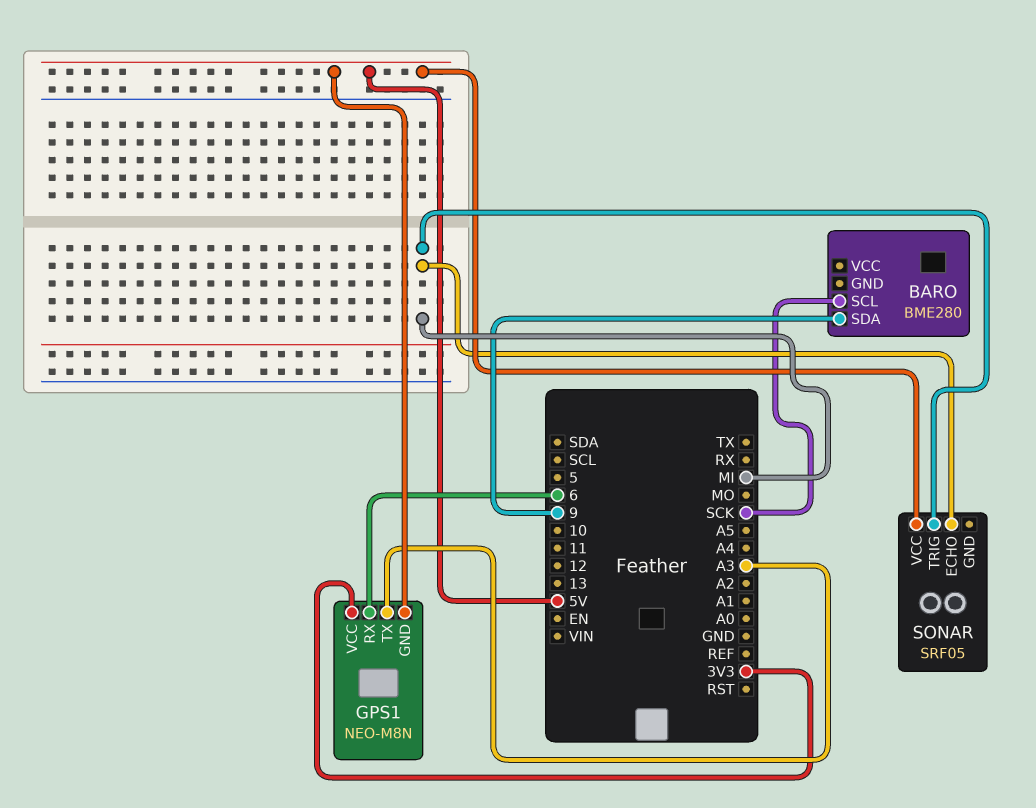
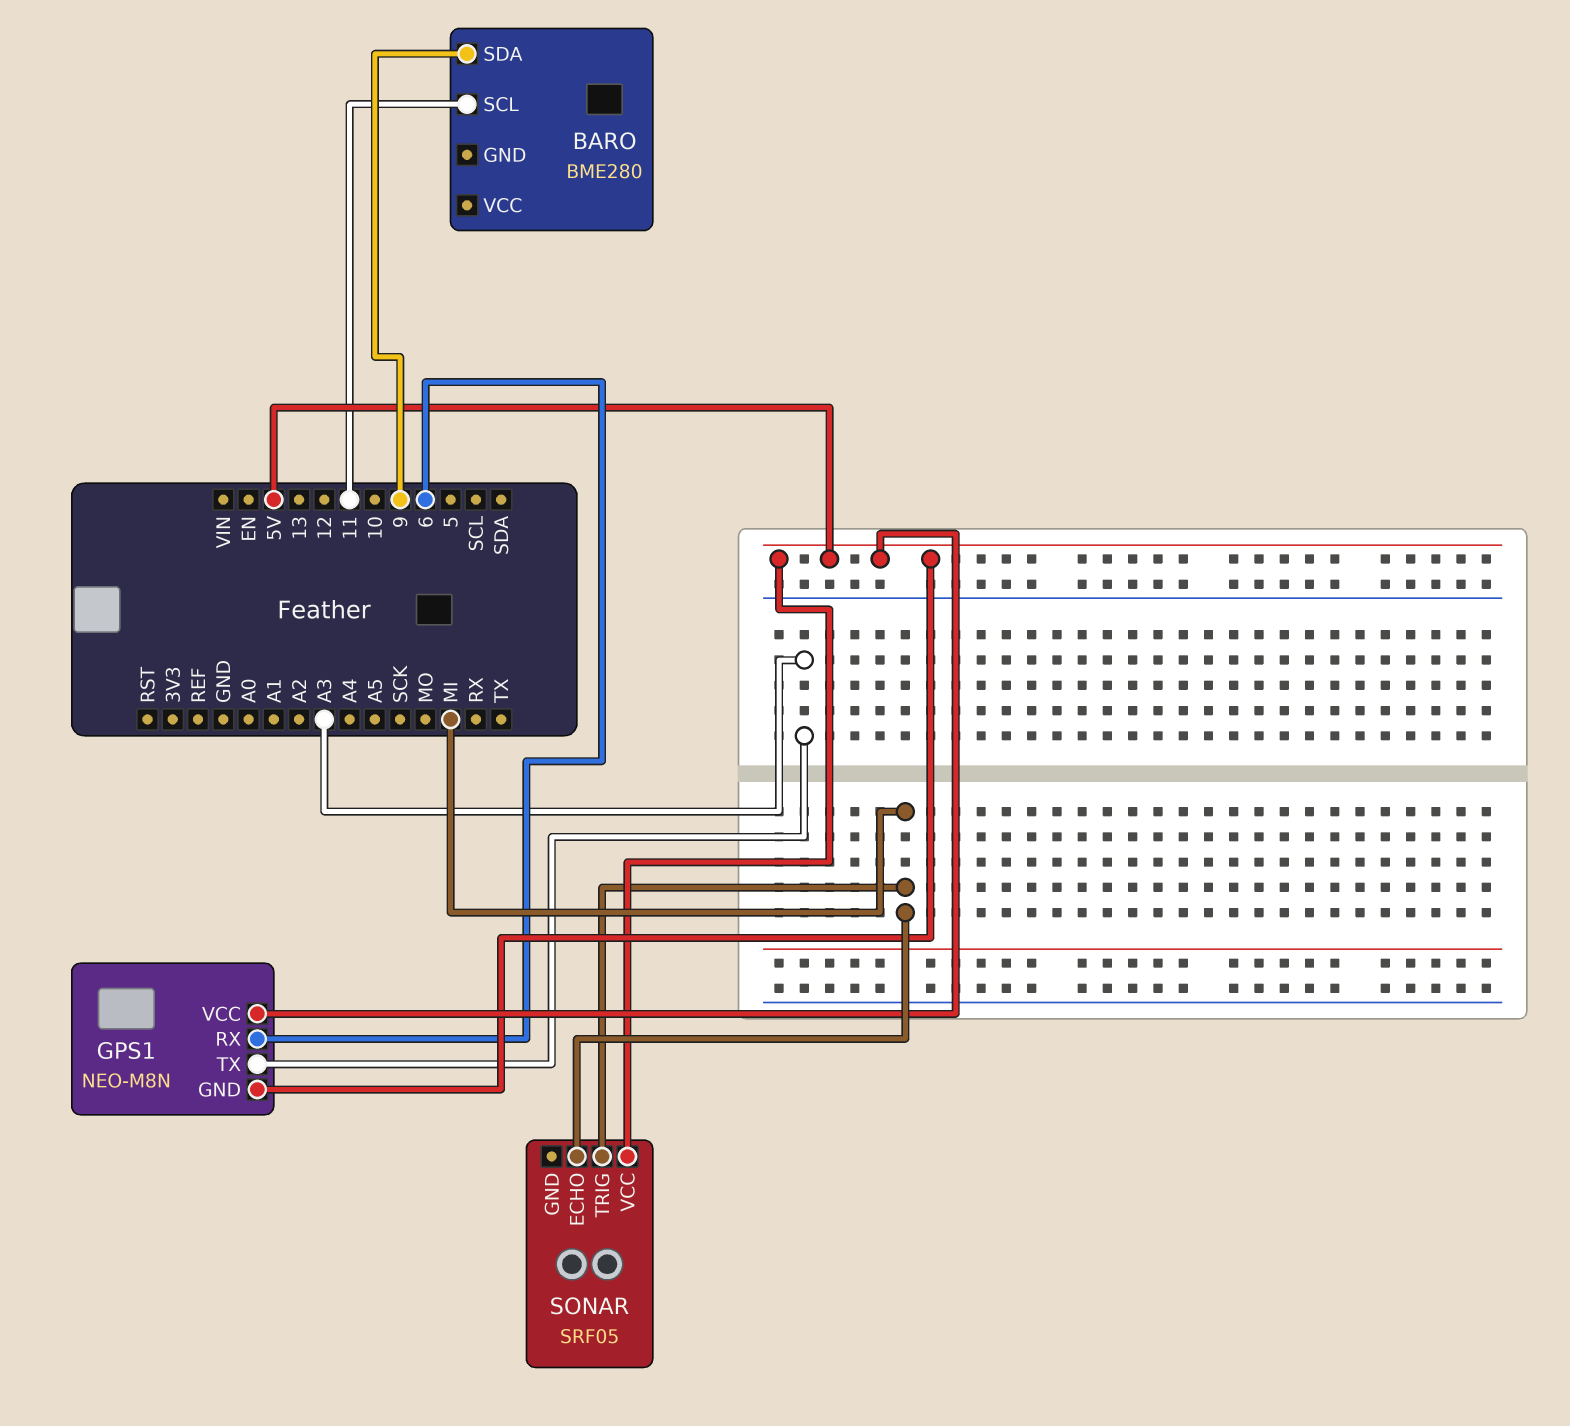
BARO pin SCL: SCK -> 11
GPS1 pin VCC: 3V3 -> 5V

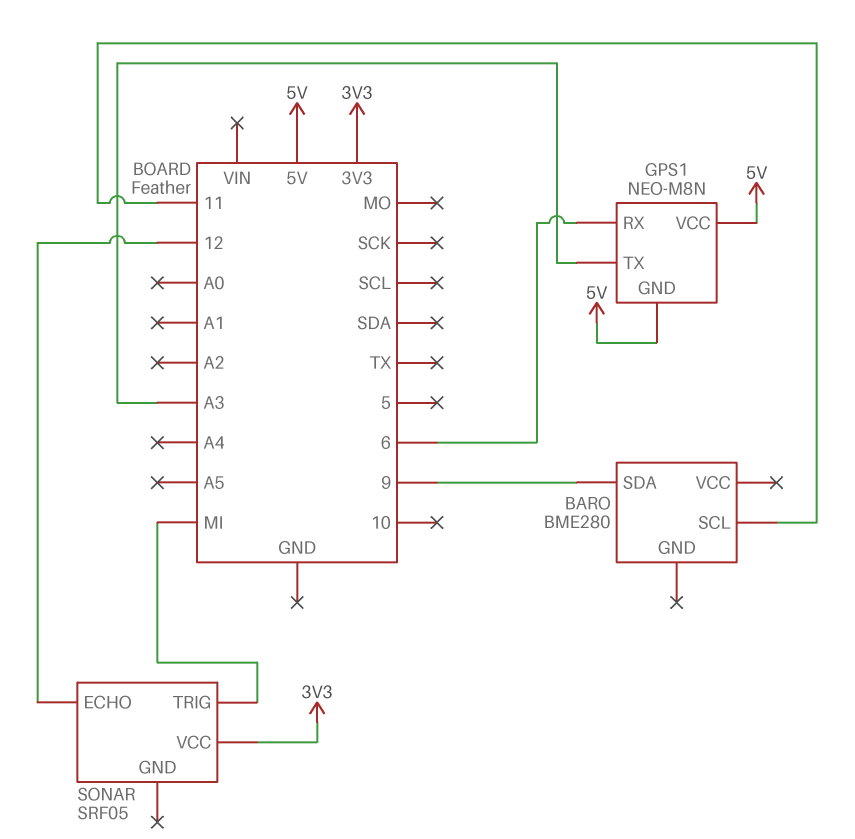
SONAR pin ECHO: MI -> 12
SONAR pin VCC: 5V -> 3V3

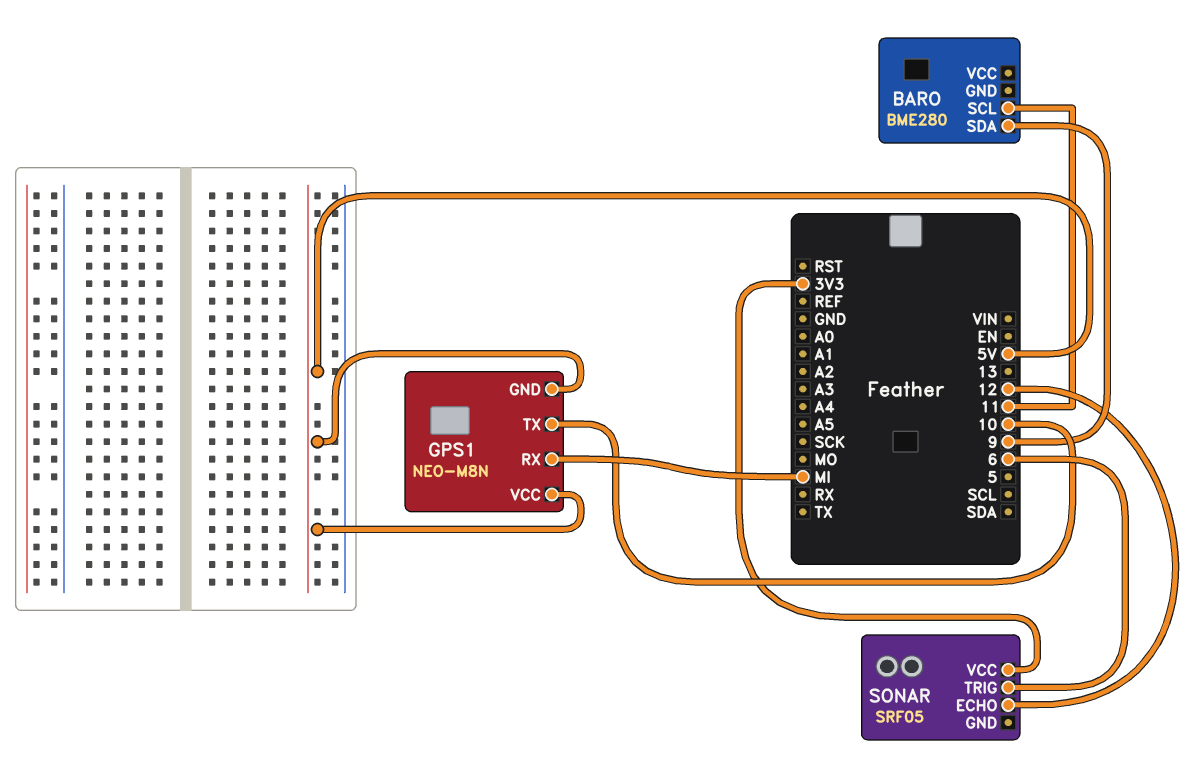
GPS1 pin RX: 6 -> MI
GPS1 pin TX: A3 -> 10
SONAR pin TRIG: MI -> 6

